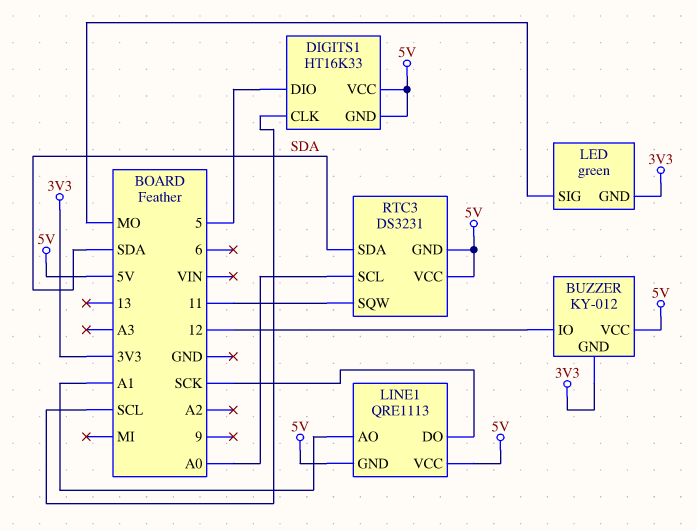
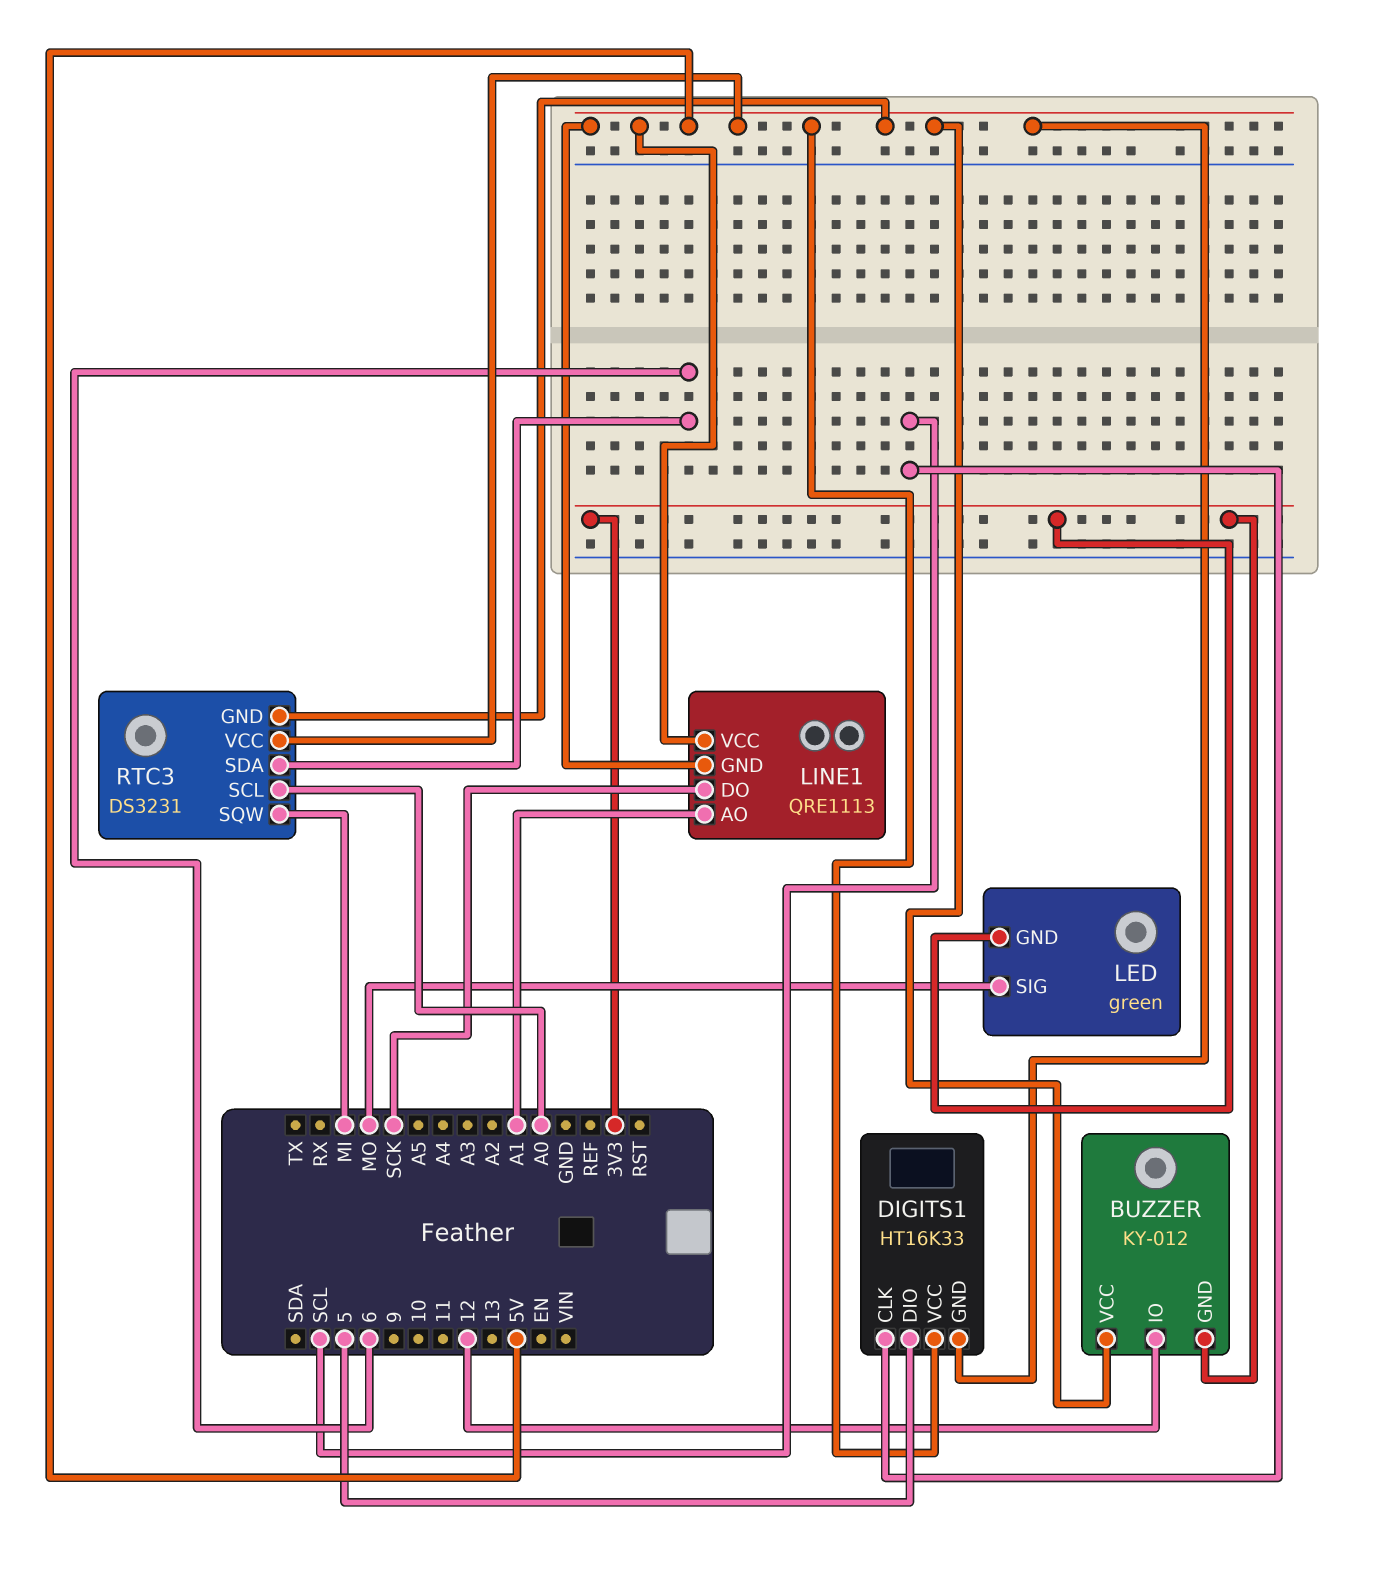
RTC3 pin SDA: SDA -> 6
RTC3 pin SQW: 11 -> MI

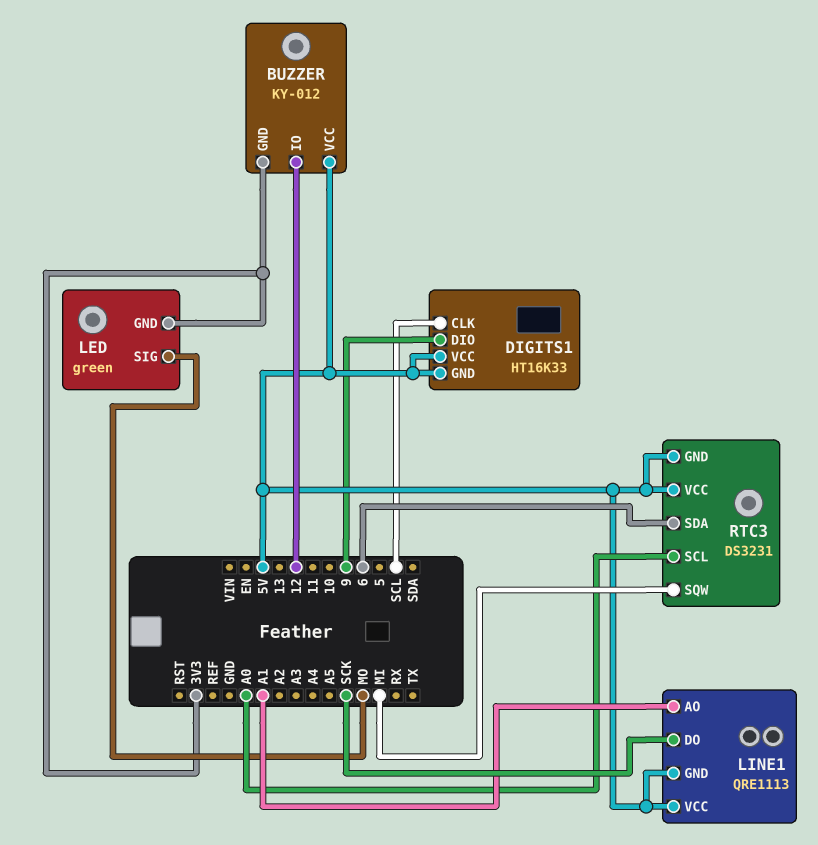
DIGITS1 pin DIO: 5 -> 9

